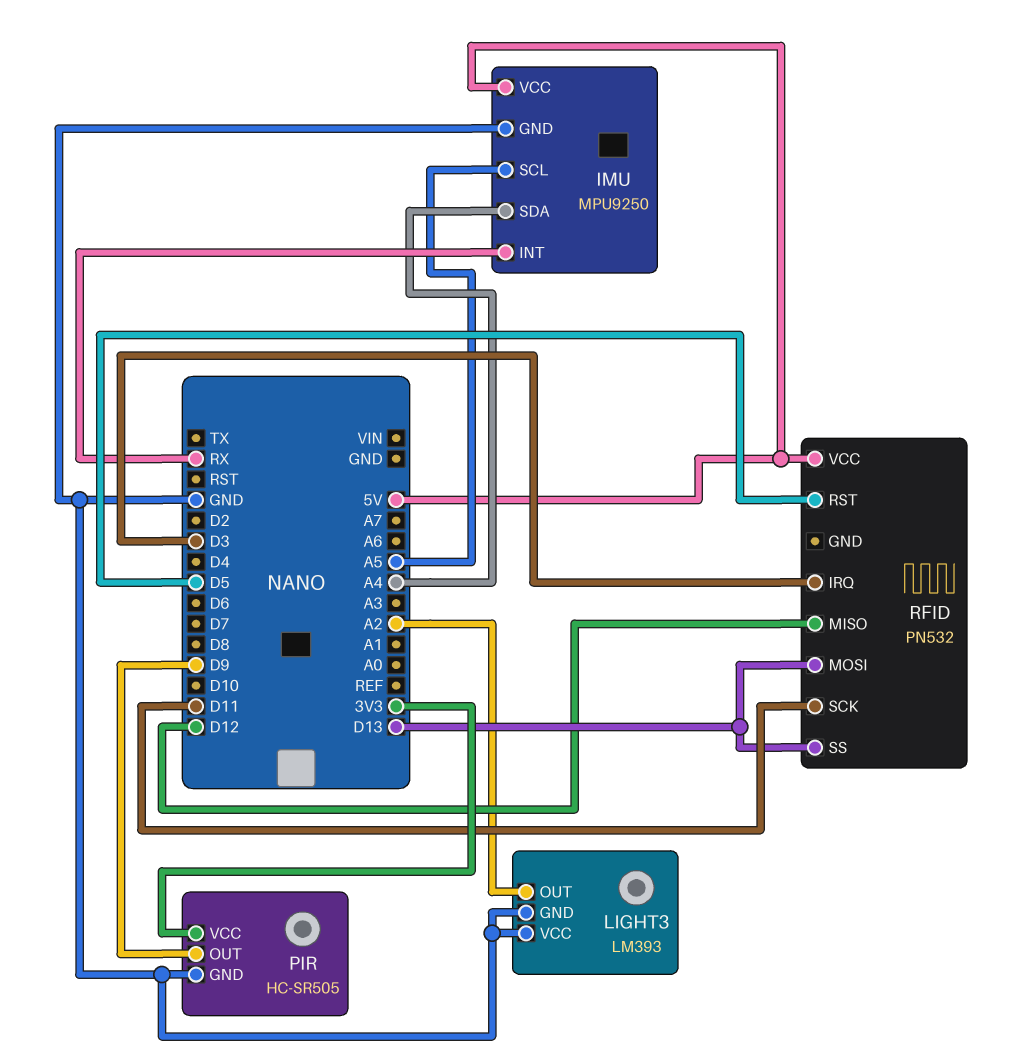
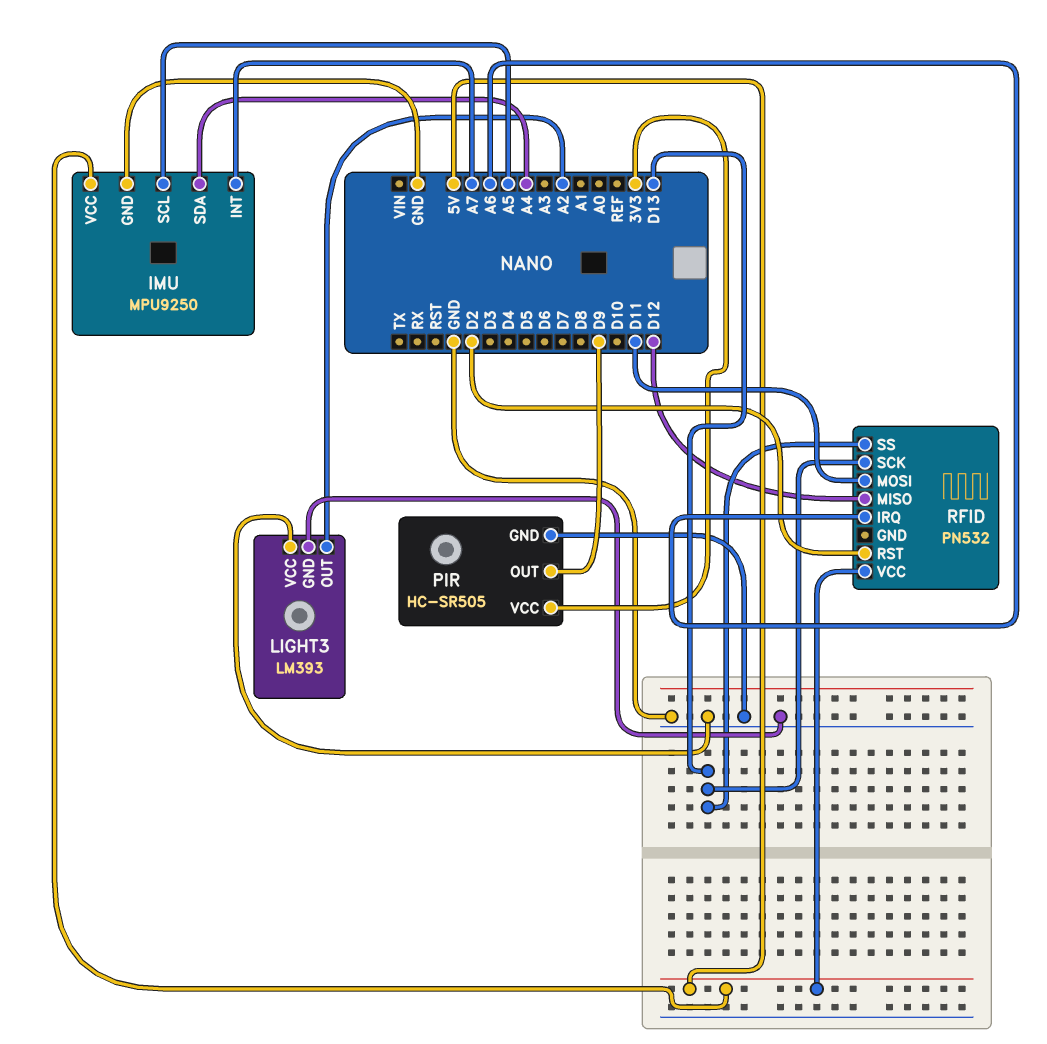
IMU pin INT: RX -> A7
RFID pin IRQ: D3 -> A6
RFID pin MOSI: D13 -> D11
RFID pin RST: D5 -> D2
RFID pin SCK: D11 -> D13

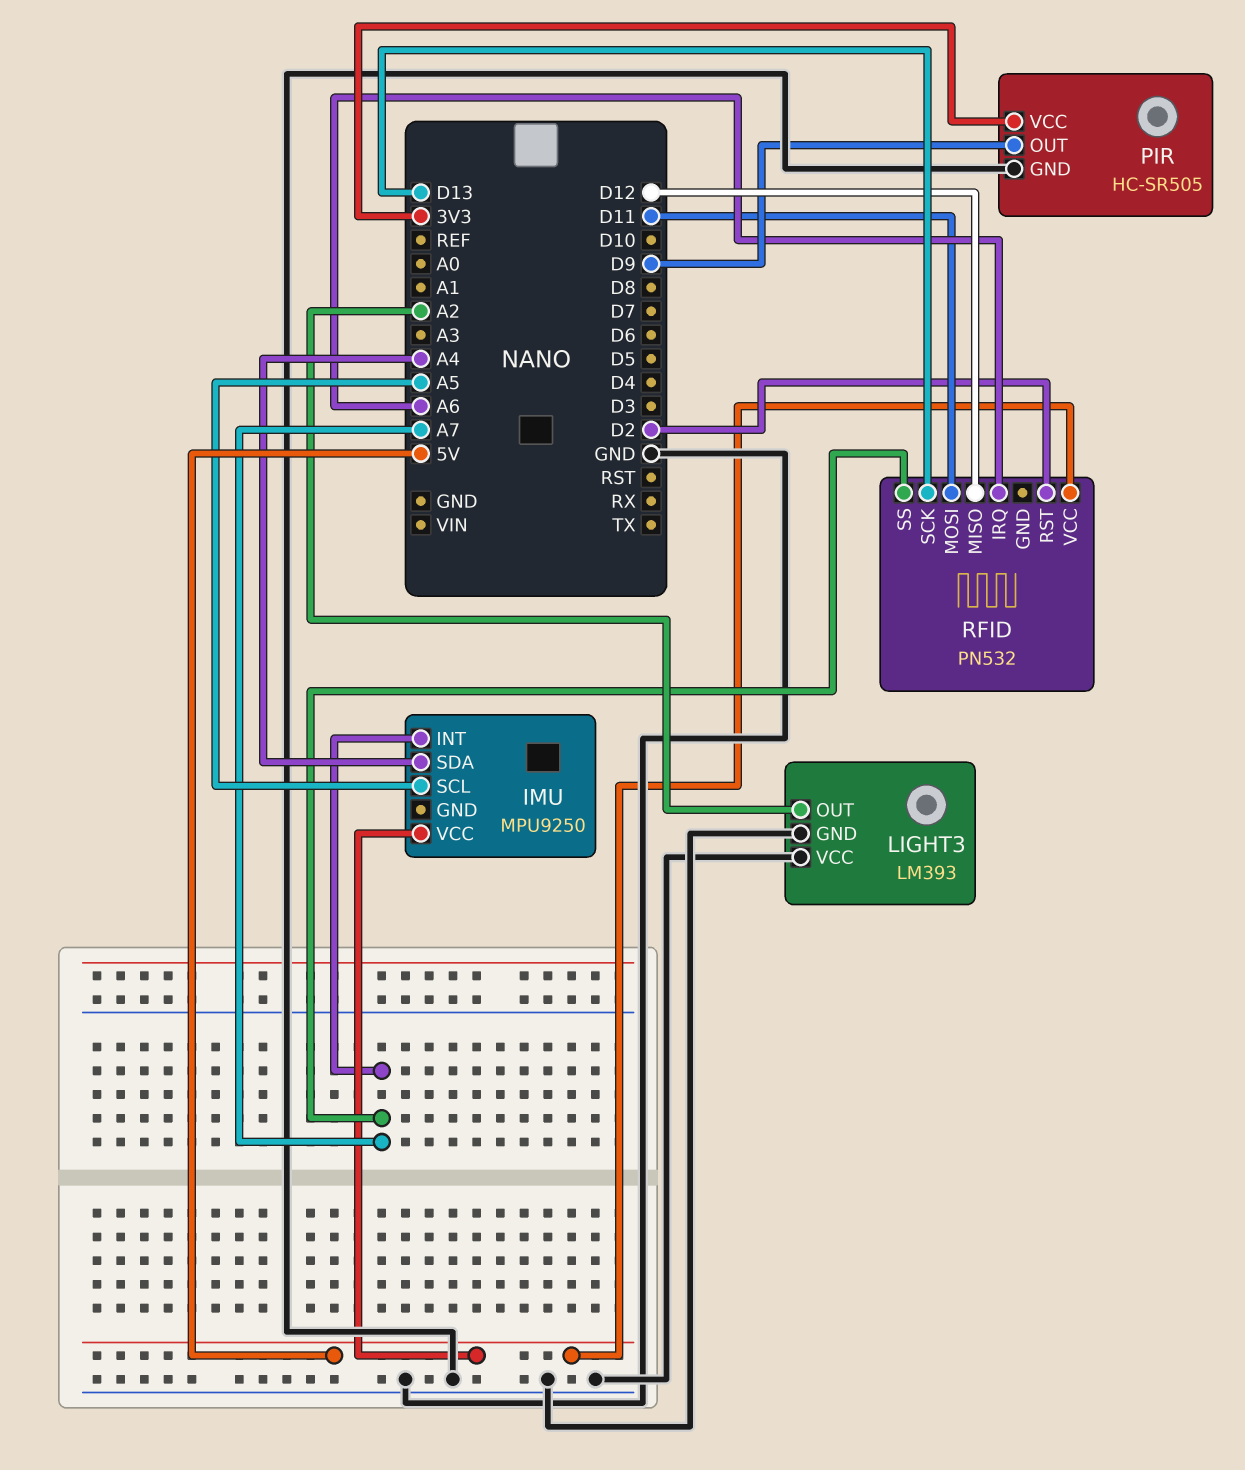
IMU pin GND: GND -> none
RFID pin SS: D13 -> A7

